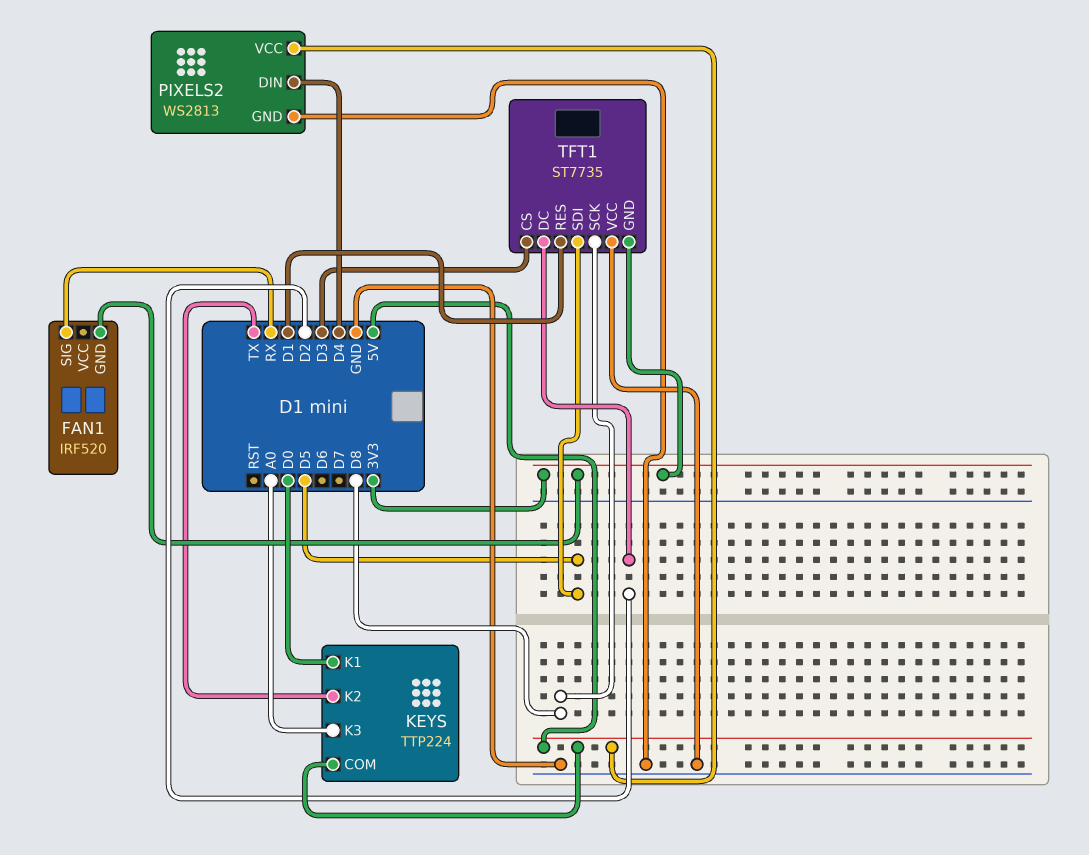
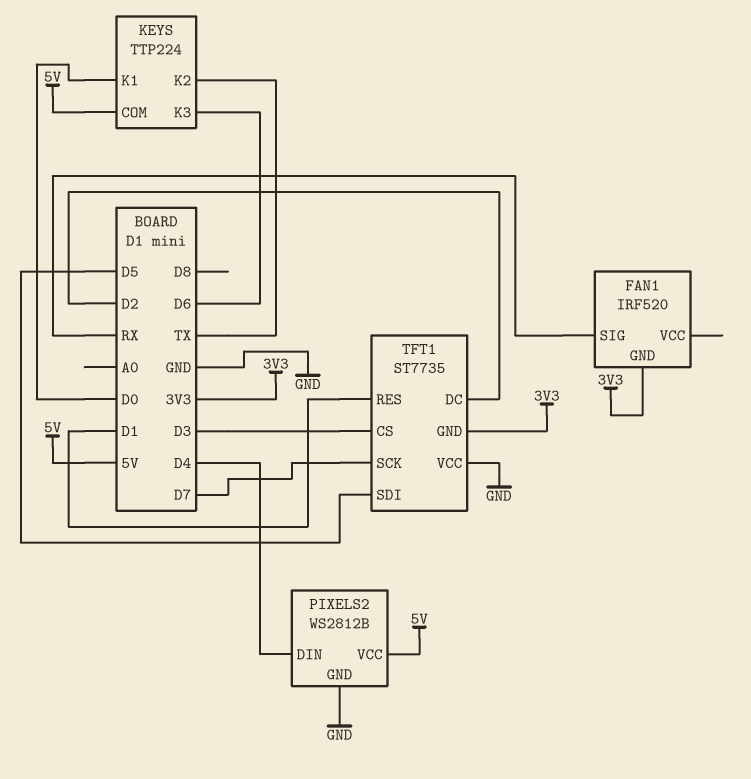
KEYS pin K3: A0 -> D6
PIXELS2: WS2813 -> WS2812B
TFT1 pin SCK: D8 -> D7

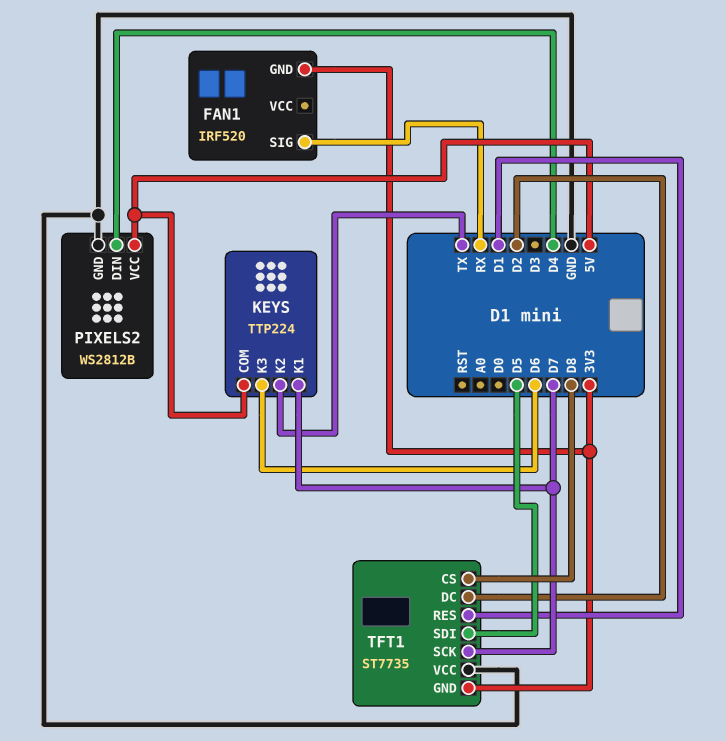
KEYS pin K1: D0 -> D7
TFT1 pin CS: D3 -> D8

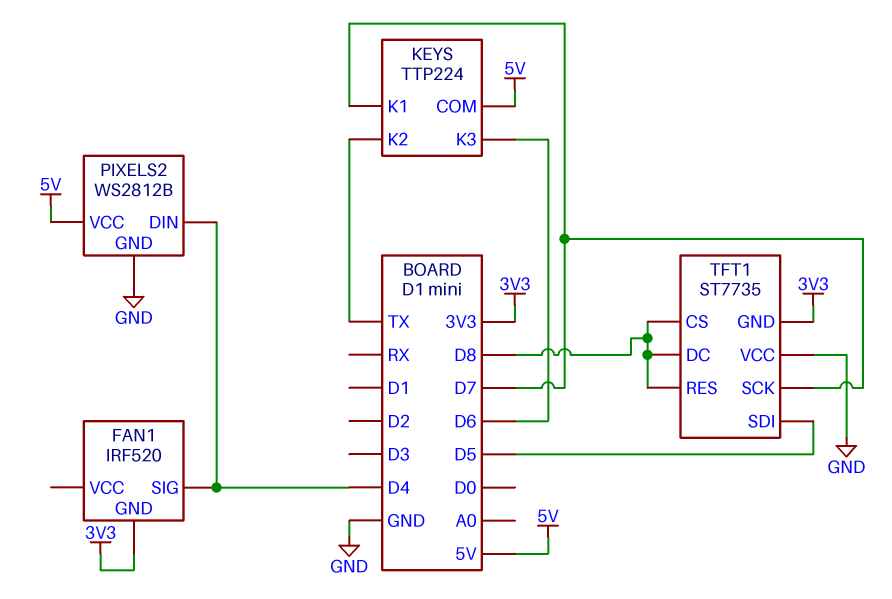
FAN1 pin SIG: RX -> D4
TFT1 pin DC: D2 -> D8
TFT1 pin RES: D1 -> D8

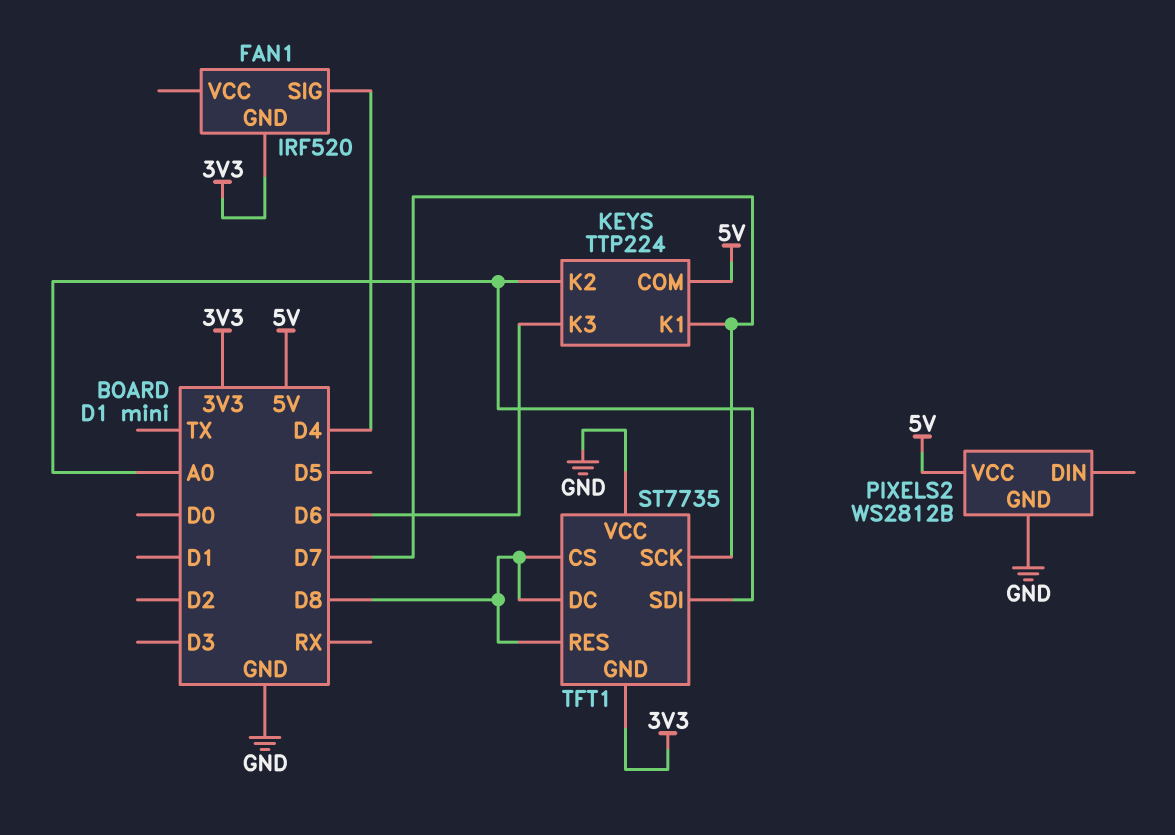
KEYS pin K2: TX -> A0
PIXELS2 pin DIN: D4 -> none
TFT1 pin SDI: D5 -> A0

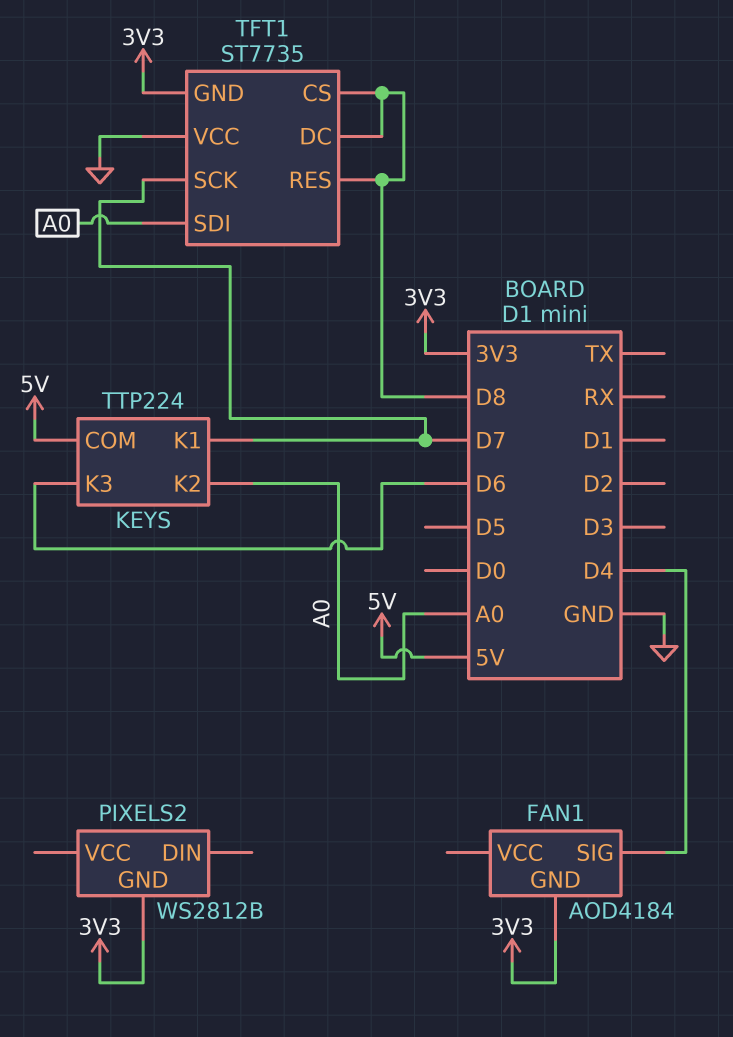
FAN1: IRF520 -> AOD4184
PIXELS2 pin GND: GND -> 3V3
PIXELS2 pin VCC: 5V -> none

